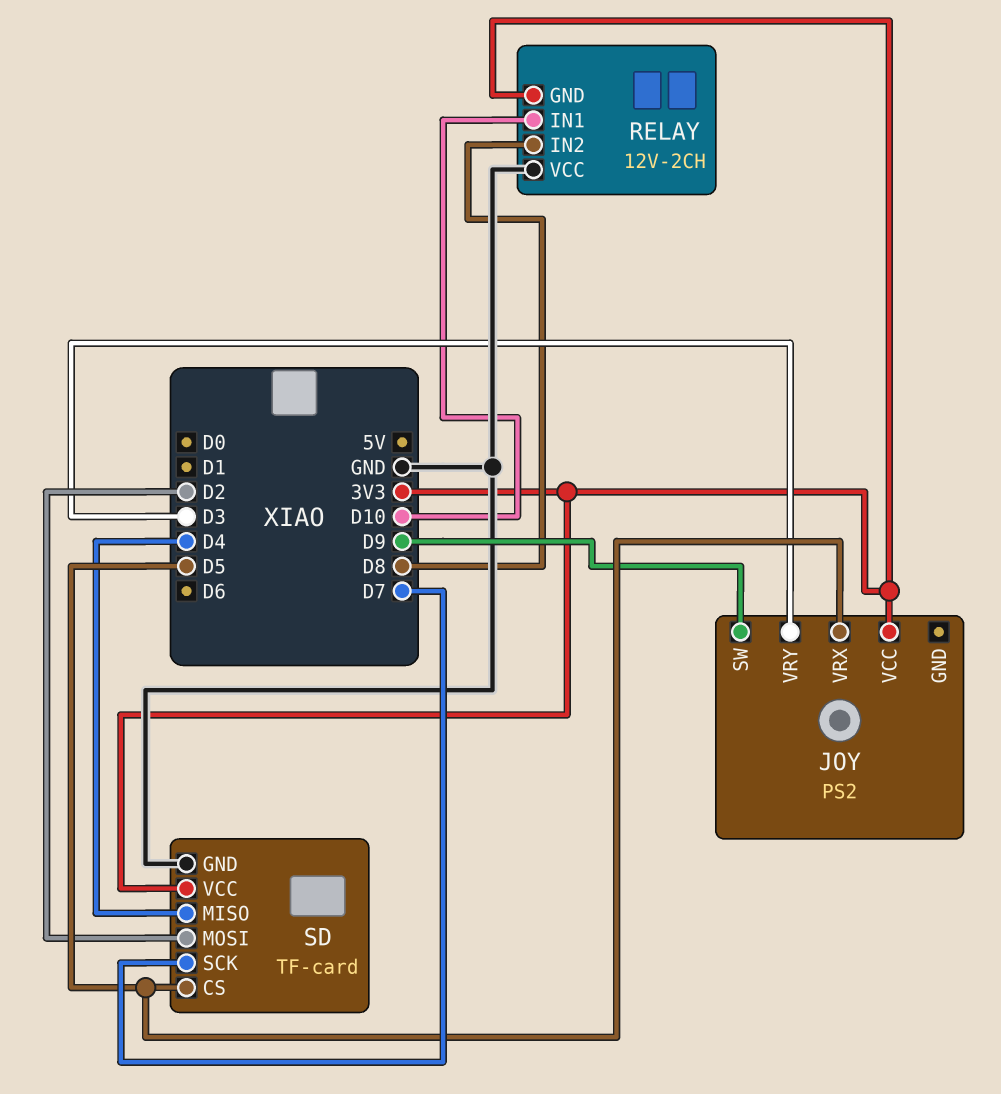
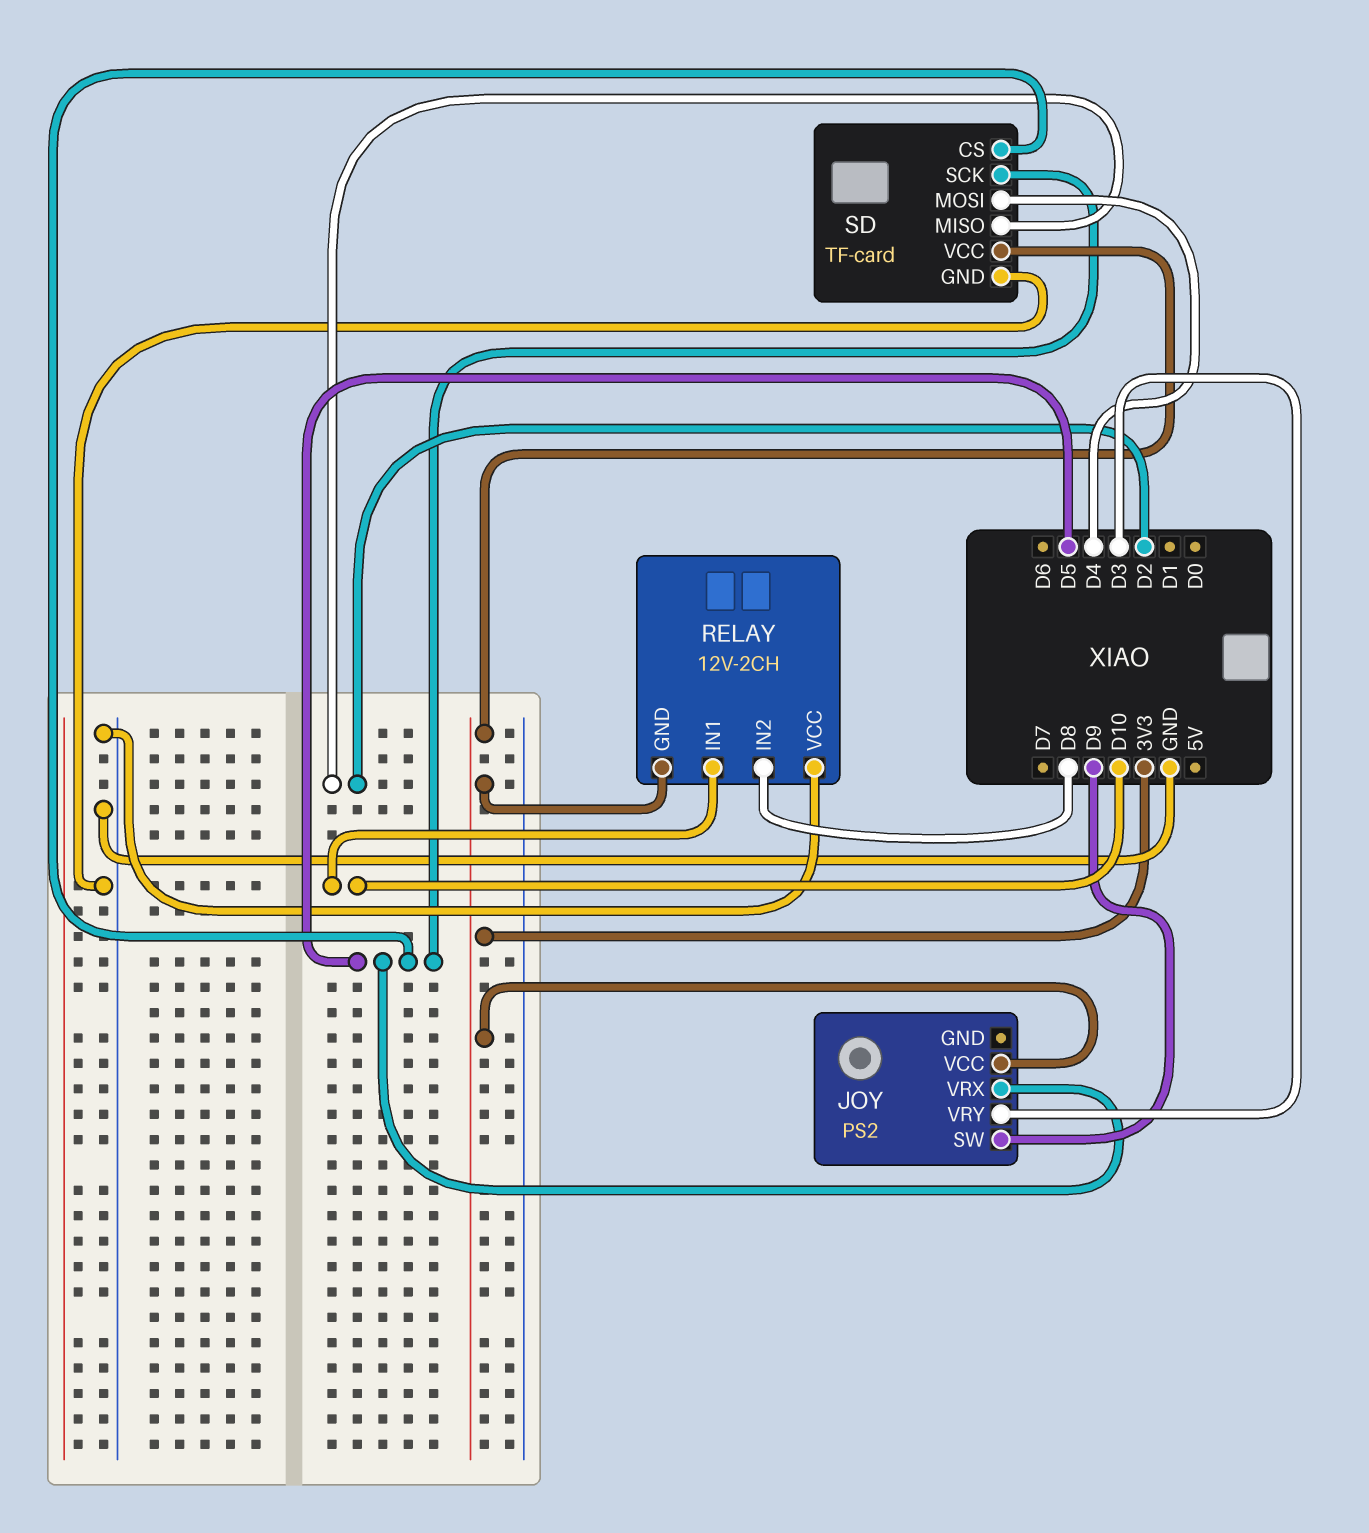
SD pin MISO: D4 -> D2
SD pin MOSI: D2 -> D4
SD pin SCK: D7 -> D5

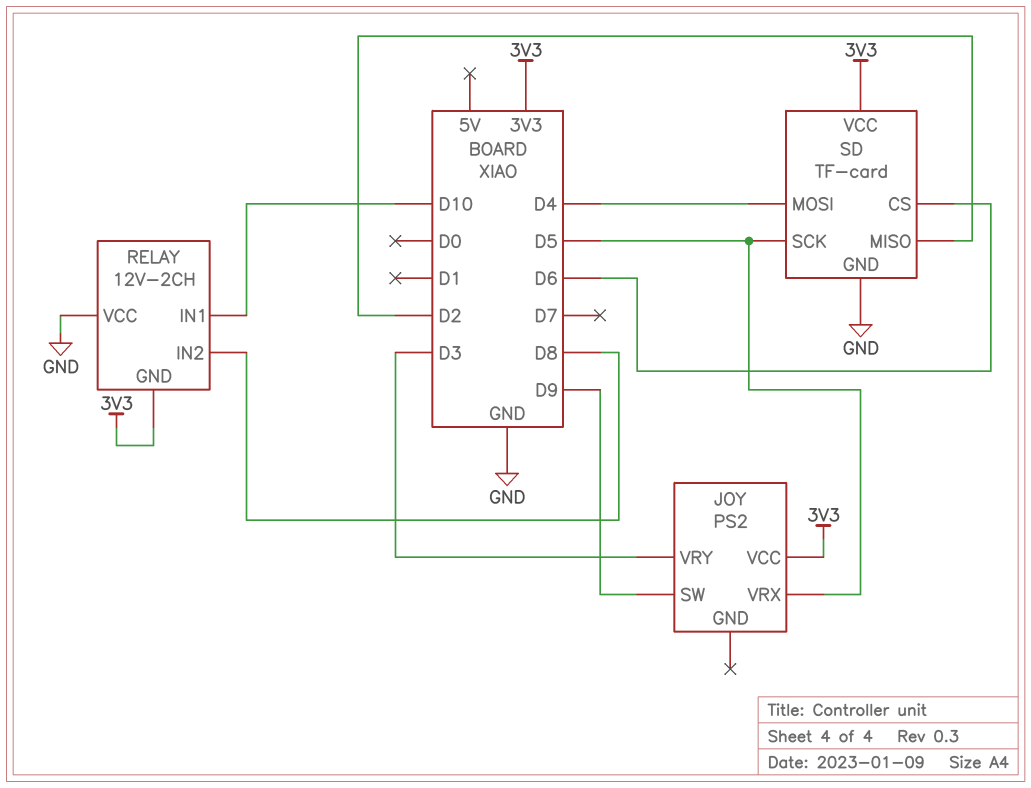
SD pin CS: D5 -> D6

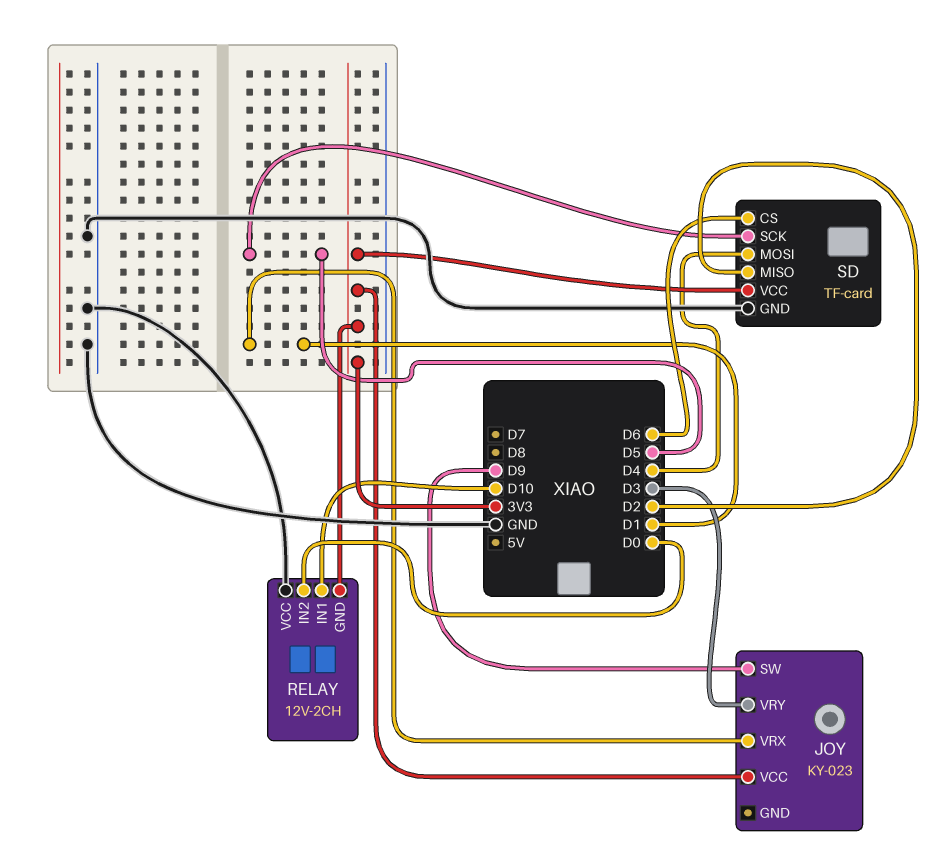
JOY: PS2 -> KY-023
JOY pin VRX: D5 -> D1
RELAY pin IN2: D8 -> D0

